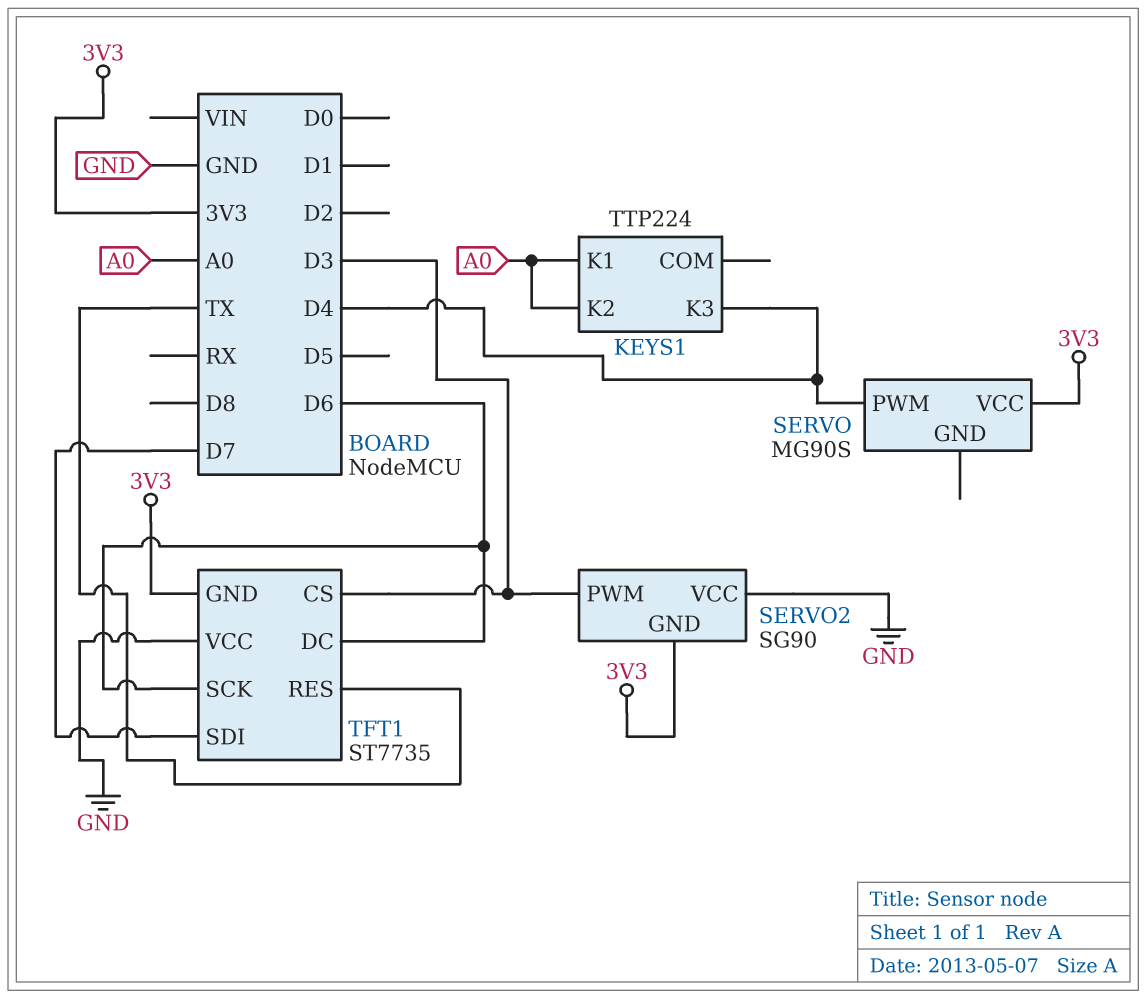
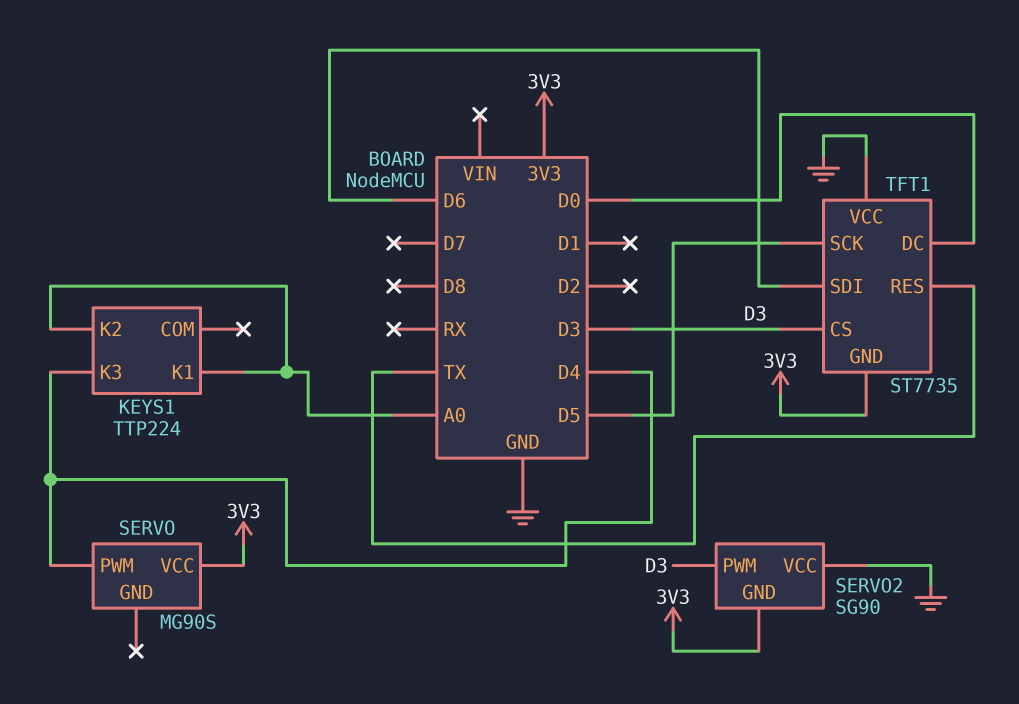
TFT1 pin DC: D6 -> D0
TFT1 pin SCK: D6 -> D5
TFT1 pin SDI: D7 -> D6

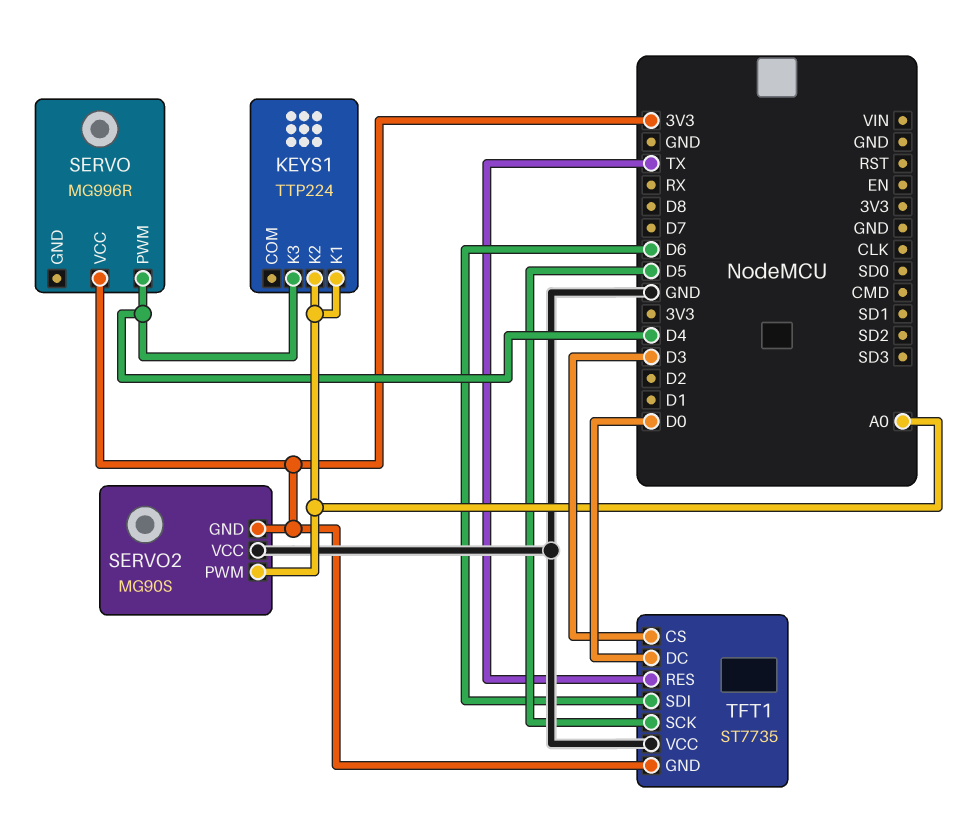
SERVO: MG90S -> MG996R
SERVO2: SG90 -> MG90S
SERVO2 pin PWM: D3 -> A0

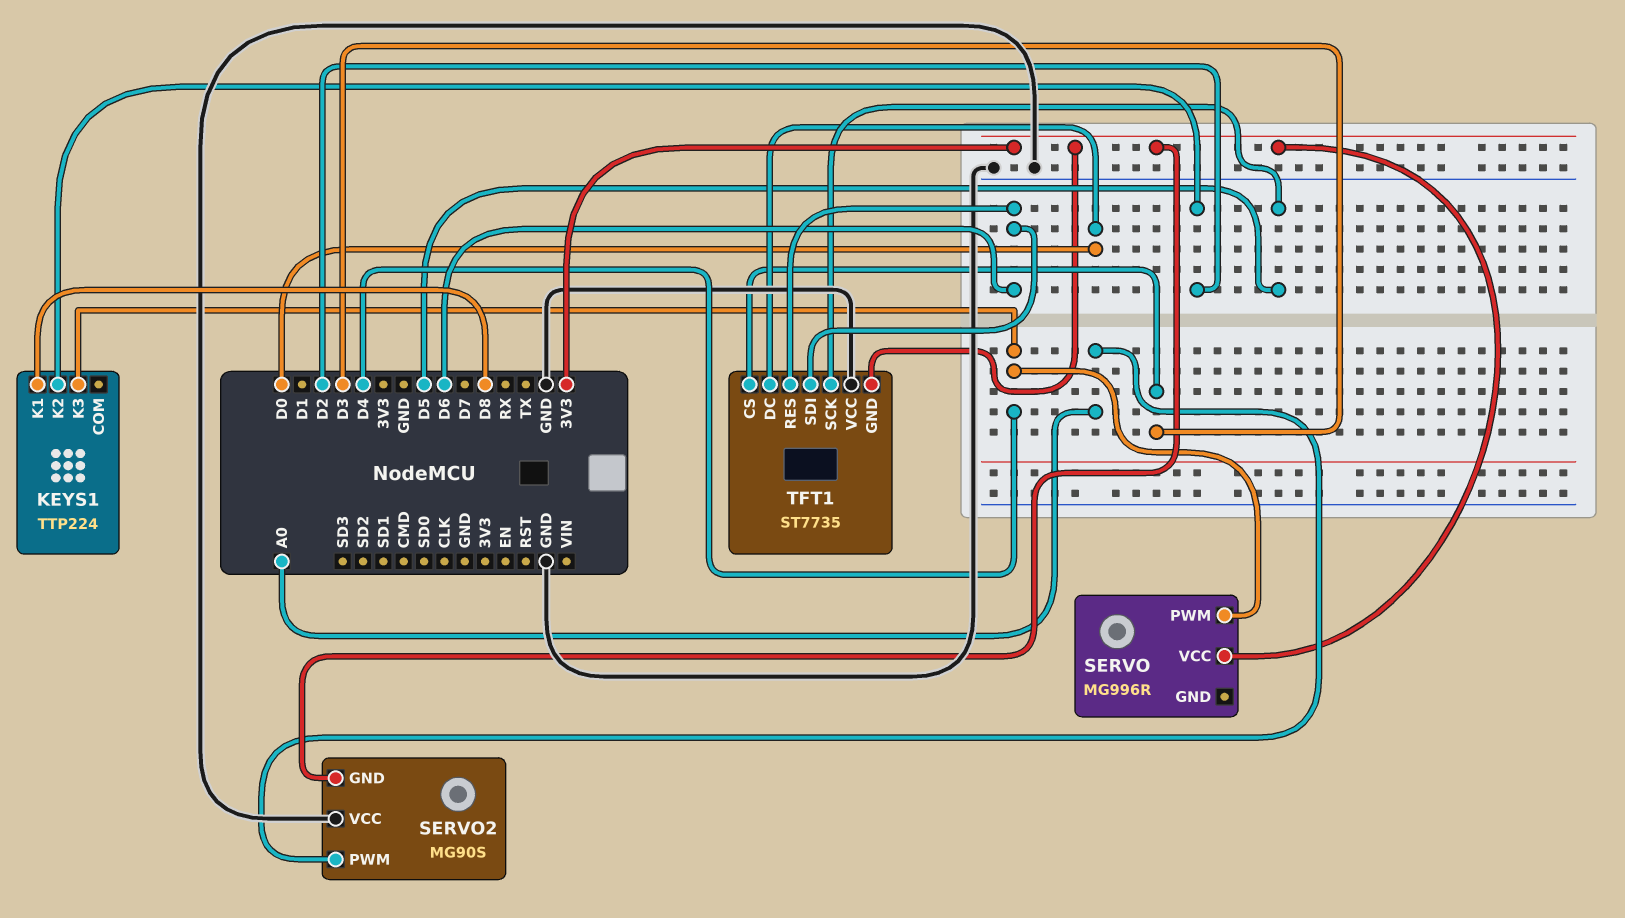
KEYS1 pin K1: A0 -> D8
KEYS1 pin K2: A0 -> D2
TFT1 pin RES: TX -> D6

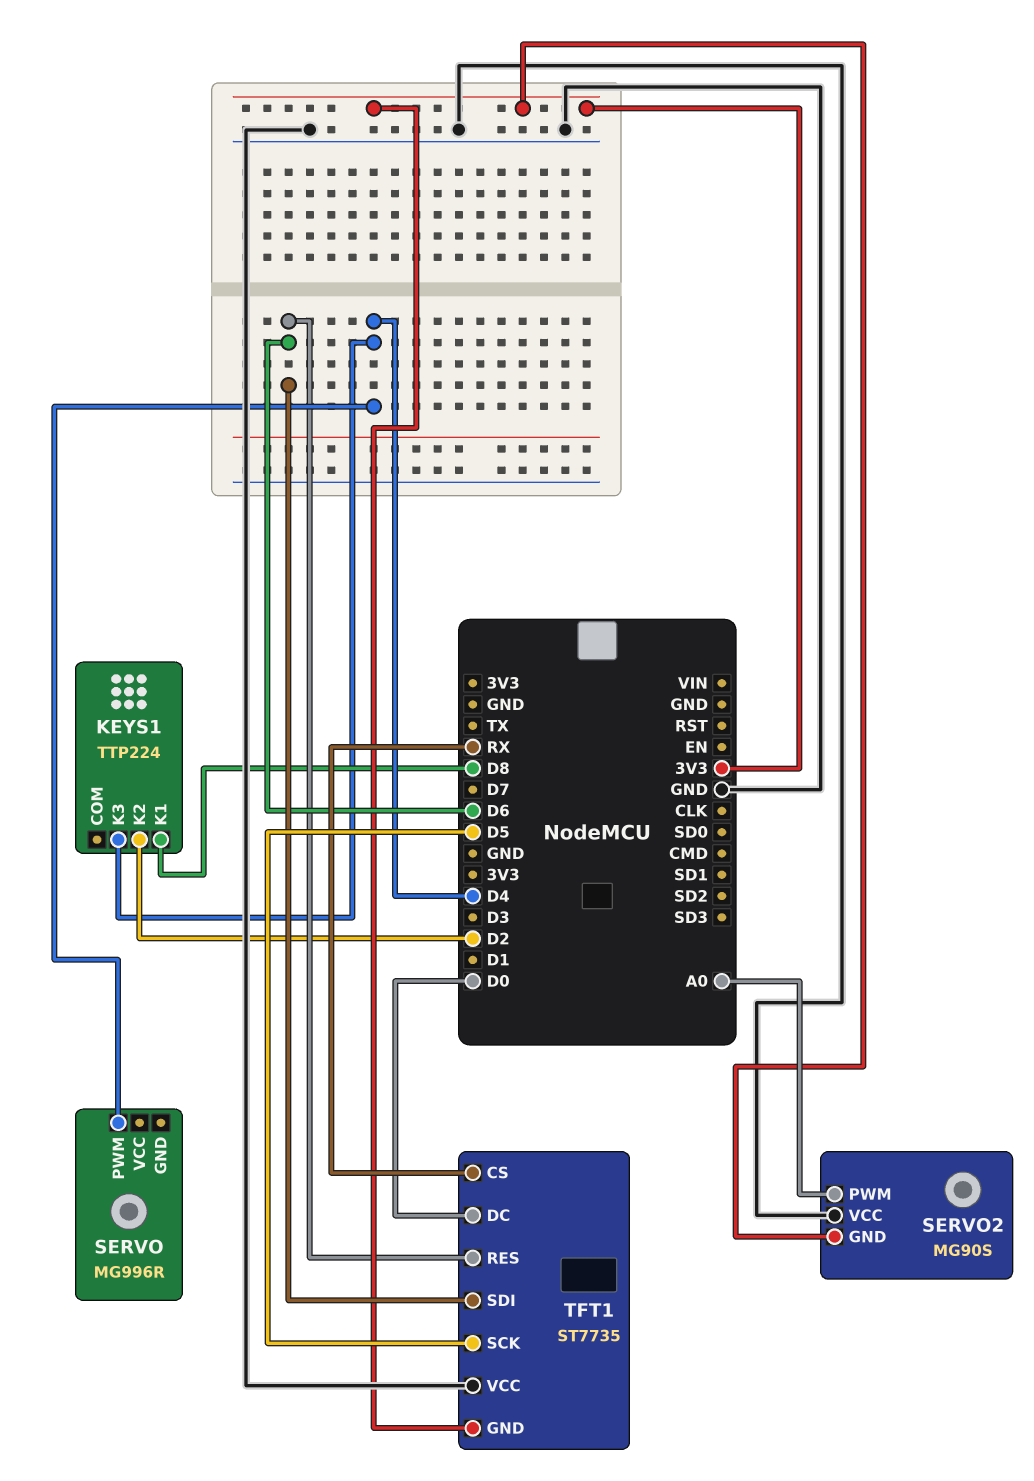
SERVO pin VCC: 3V3 -> none
TFT1 pin CS: D3 -> RX

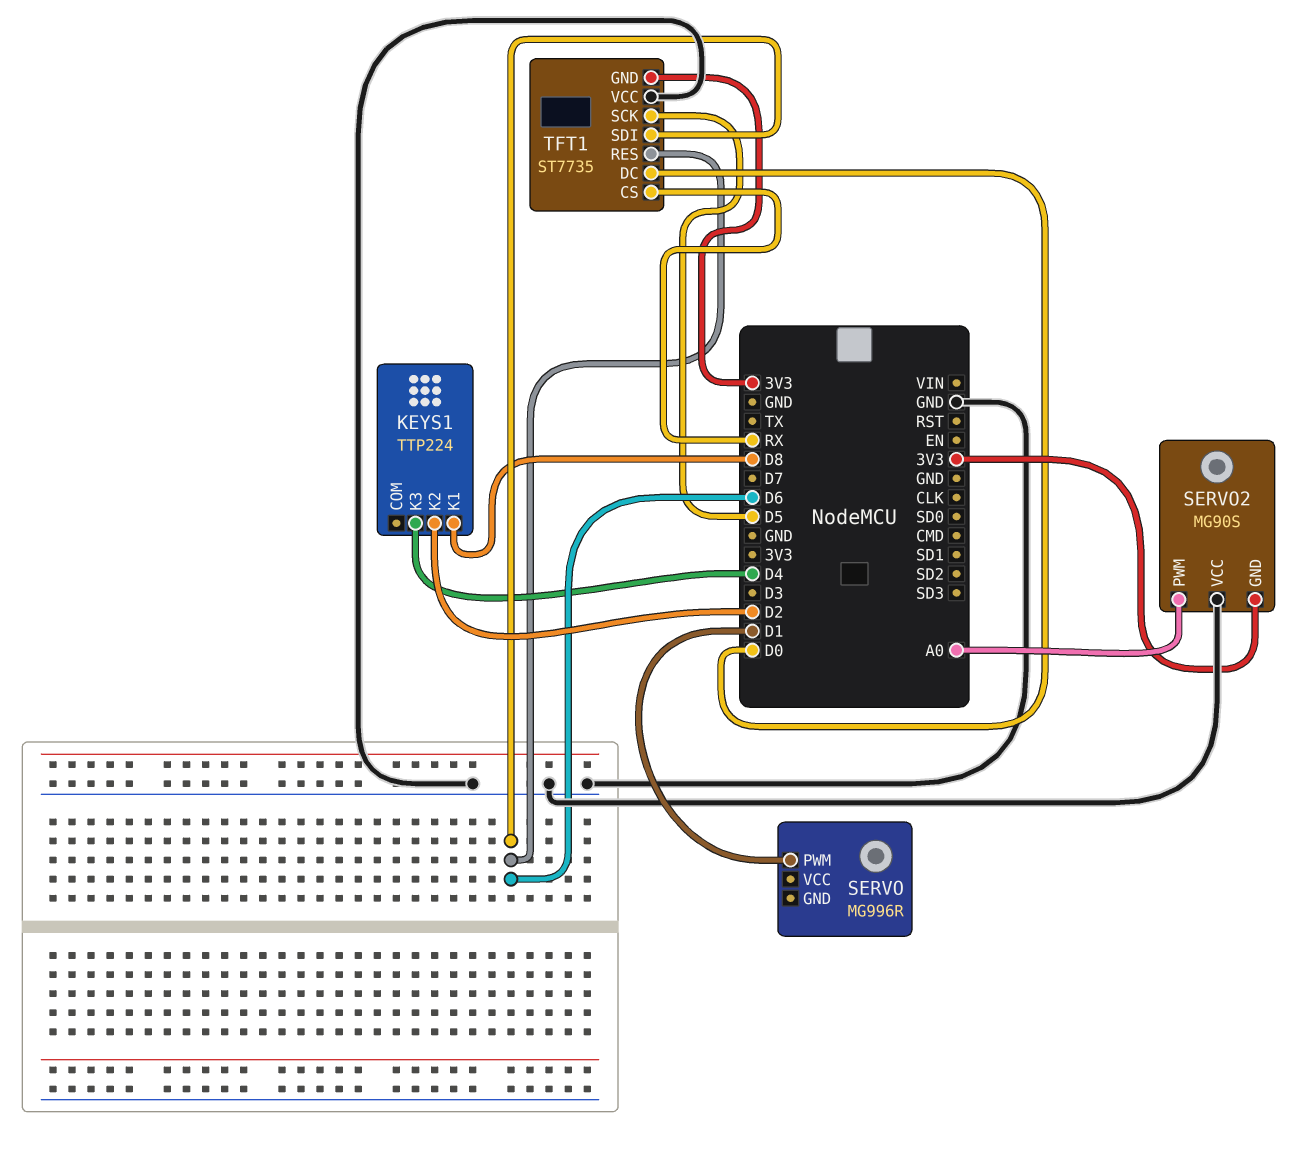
SERVO pin PWM: D4 -> D1

